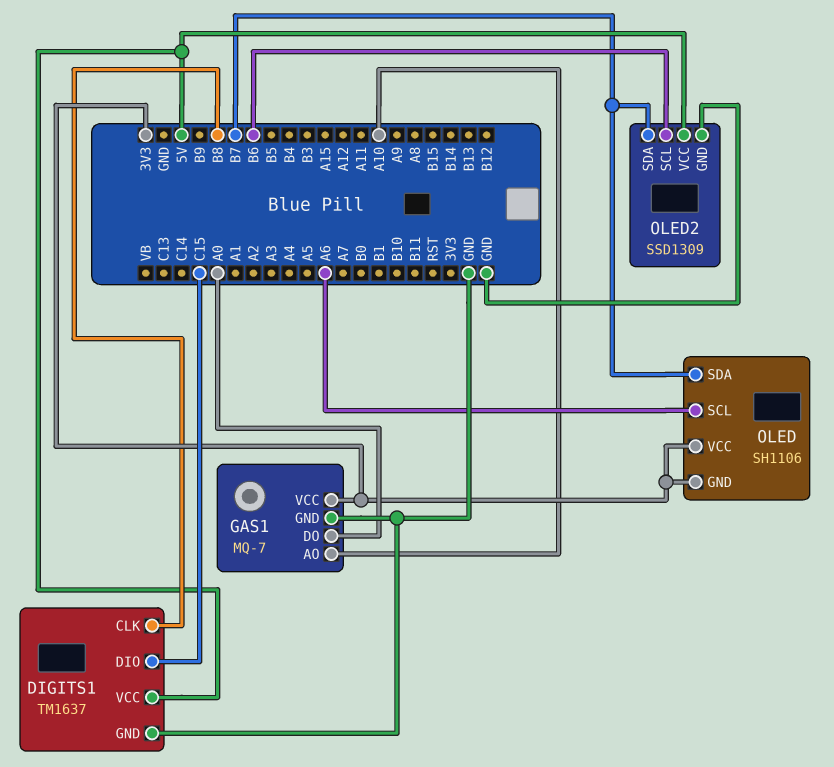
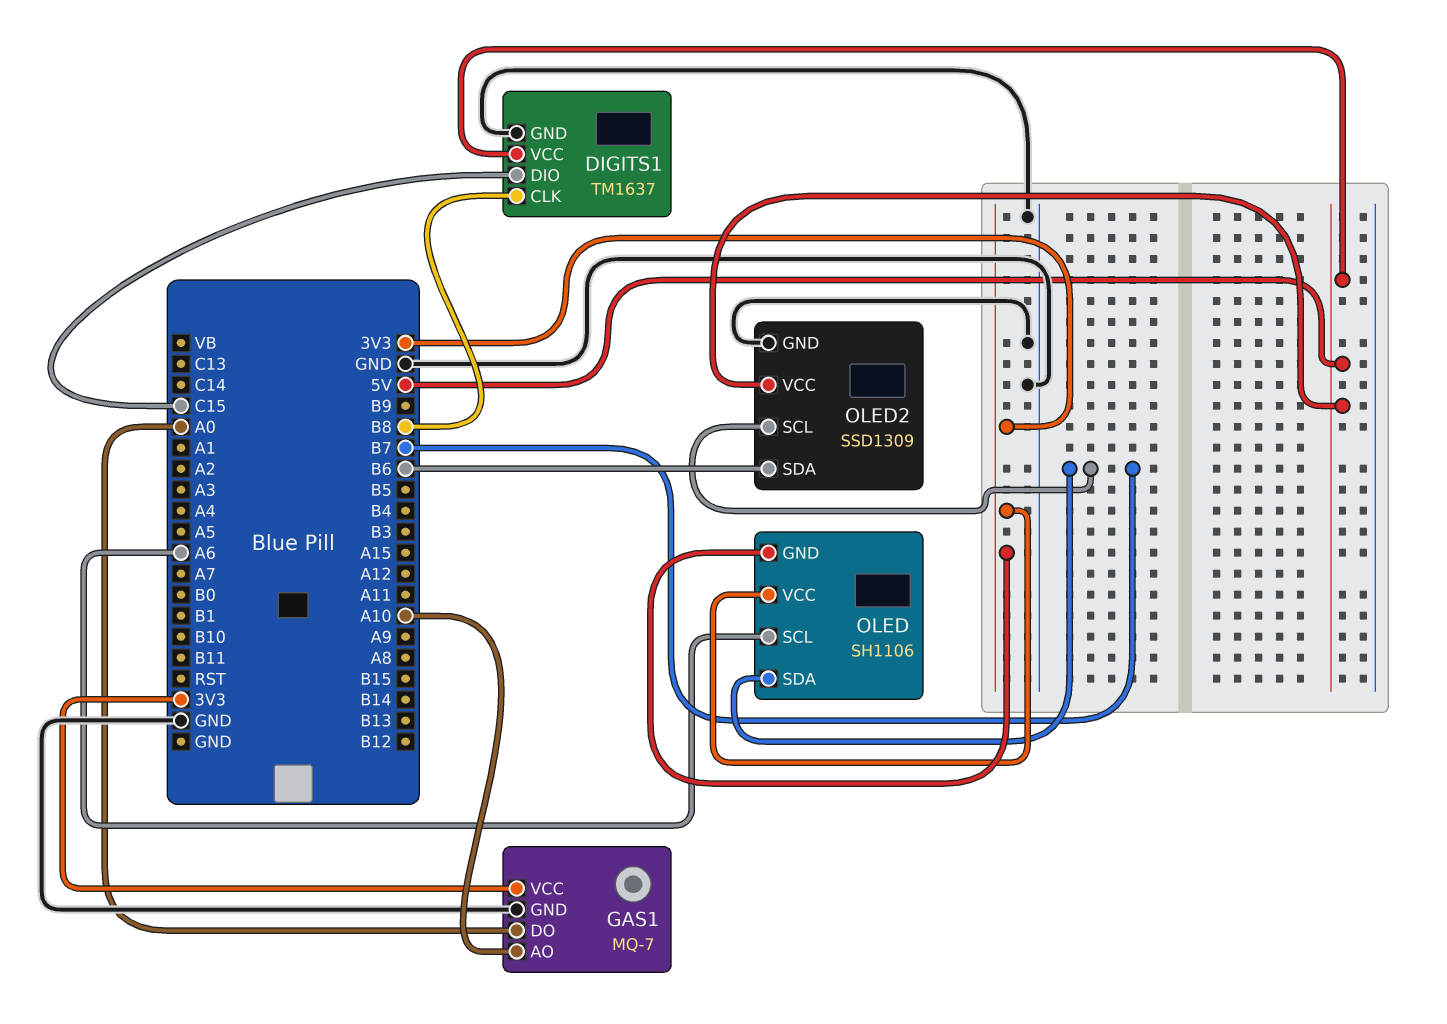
OLED2 pin SCL: B6 -> B7
OLED2 pin SDA: B7 -> B6

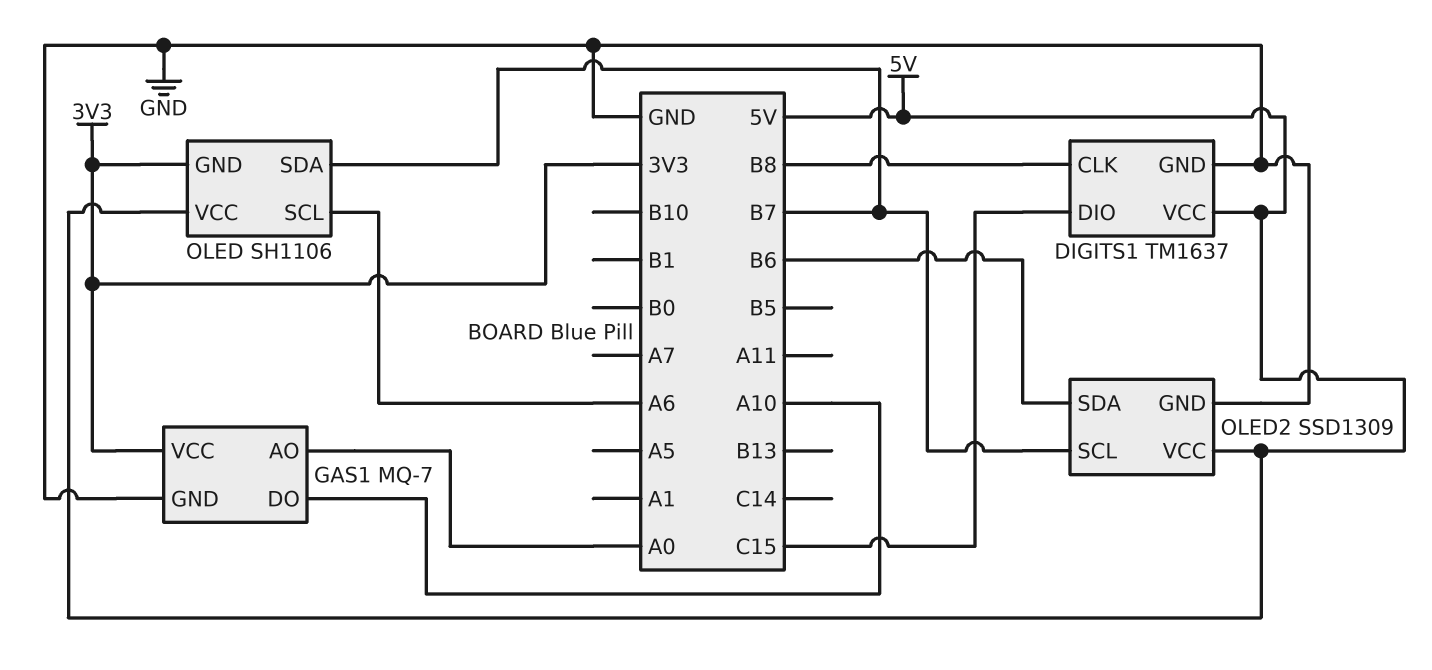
GAS1 pin AO: A10 -> A0
GAS1 pin DO: A0 -> A10
OLED pin VCC: 3V3 -> 5V

